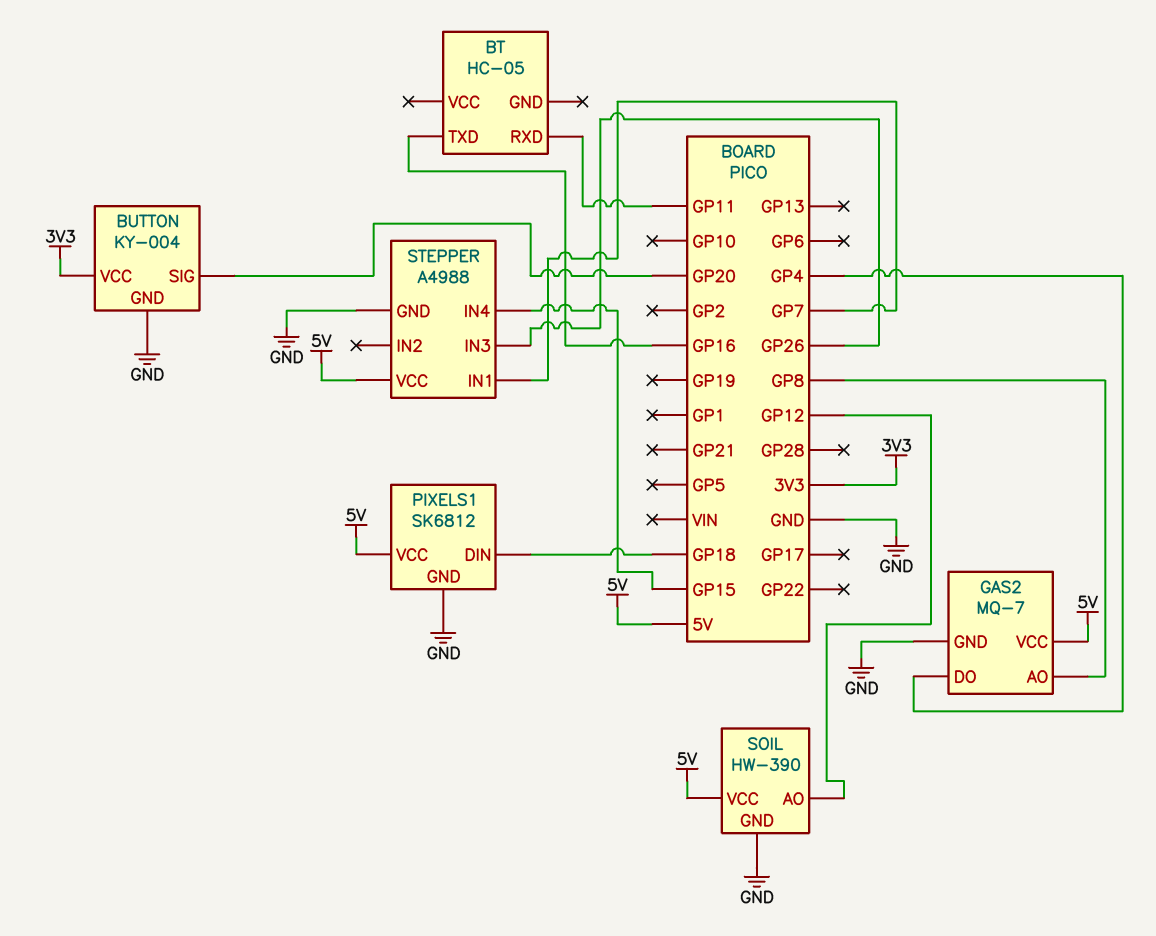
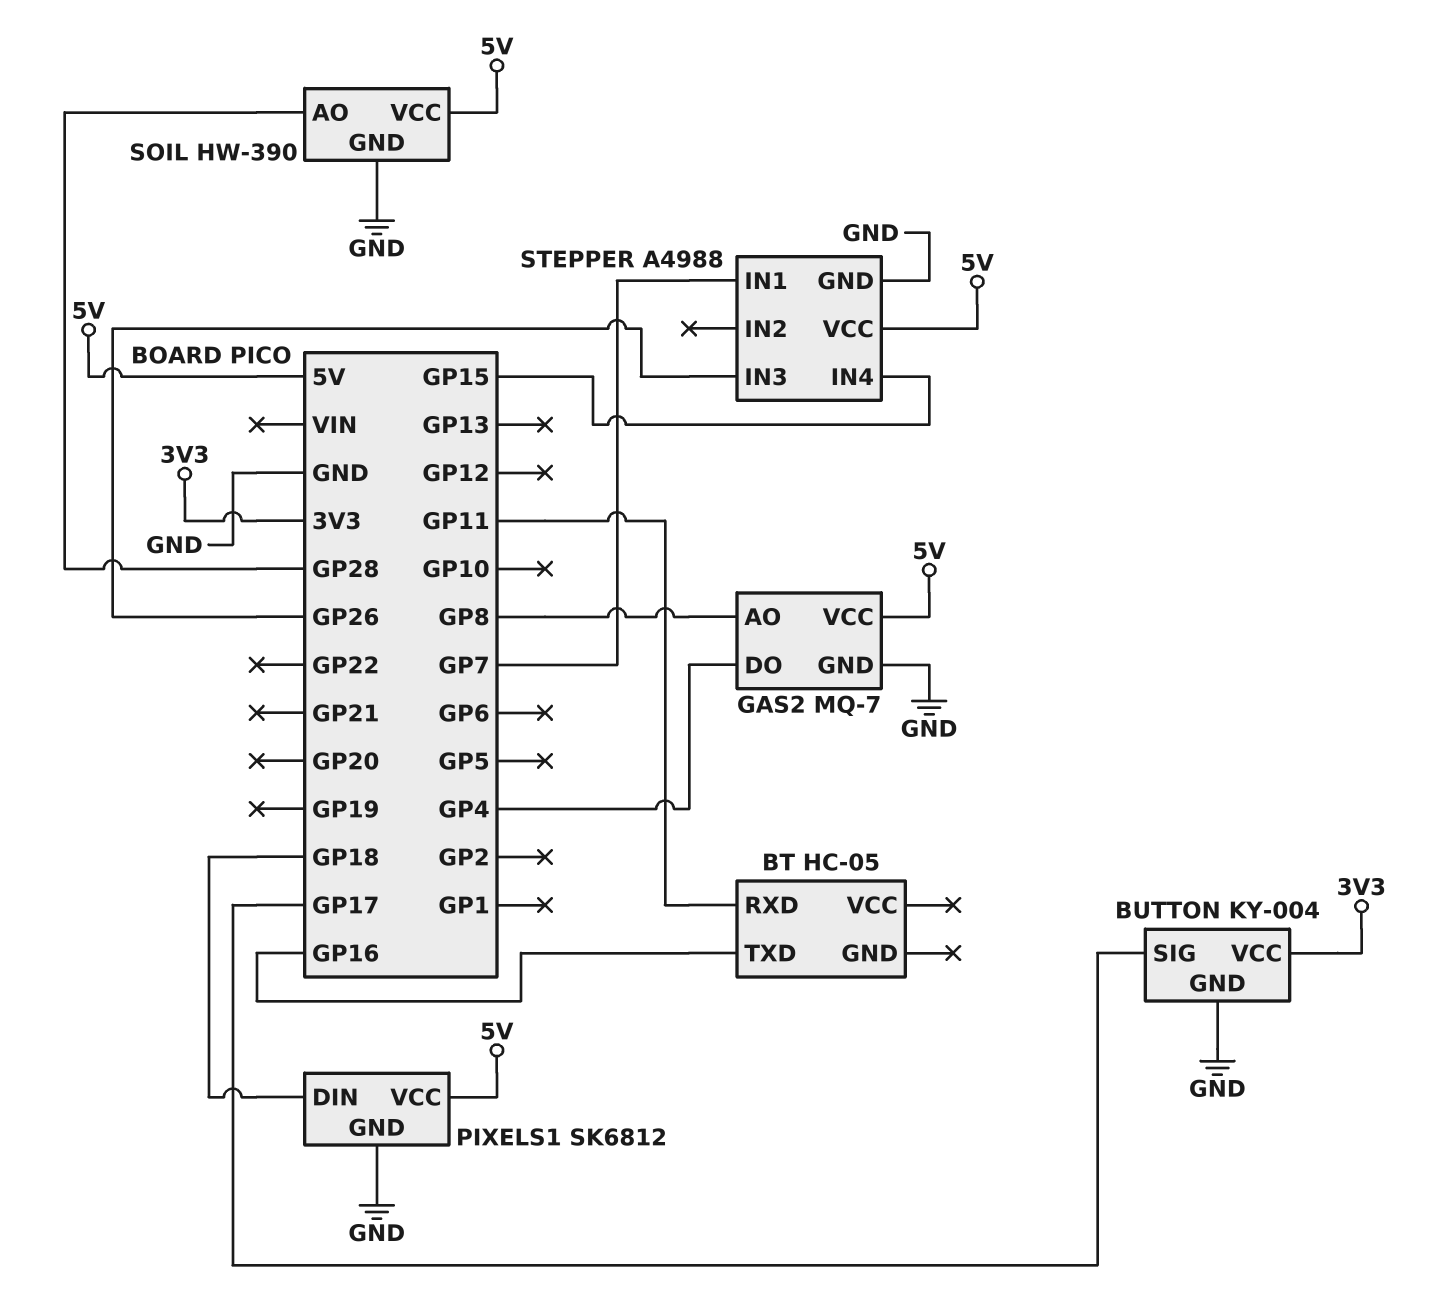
BUTTON pin SIG: GP20 -> GP17
SOIL pin AO: GP12 -> GP28

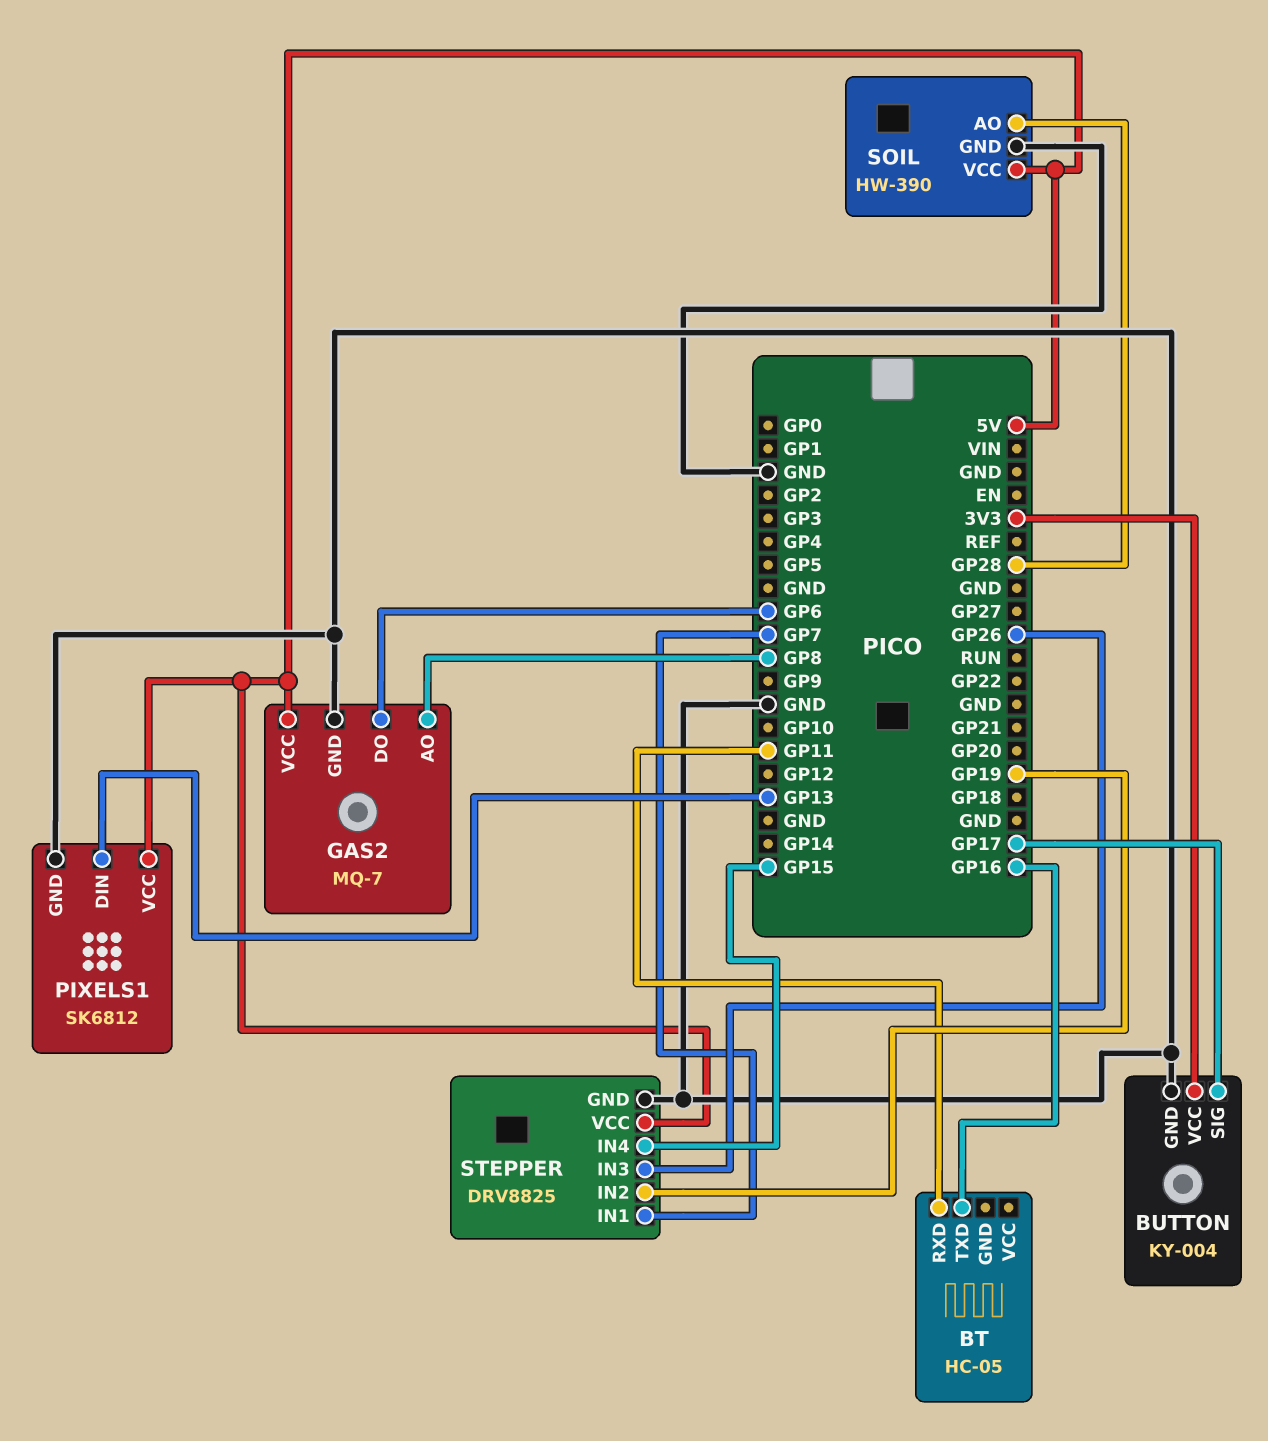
GAS2 pin DO: GP4 -> GP6
PIXELS1 pin DIN: GP18 -> GP13
STEPPER: A4988 -> DRV8825
STEPPER pin IN2: none -> GP19

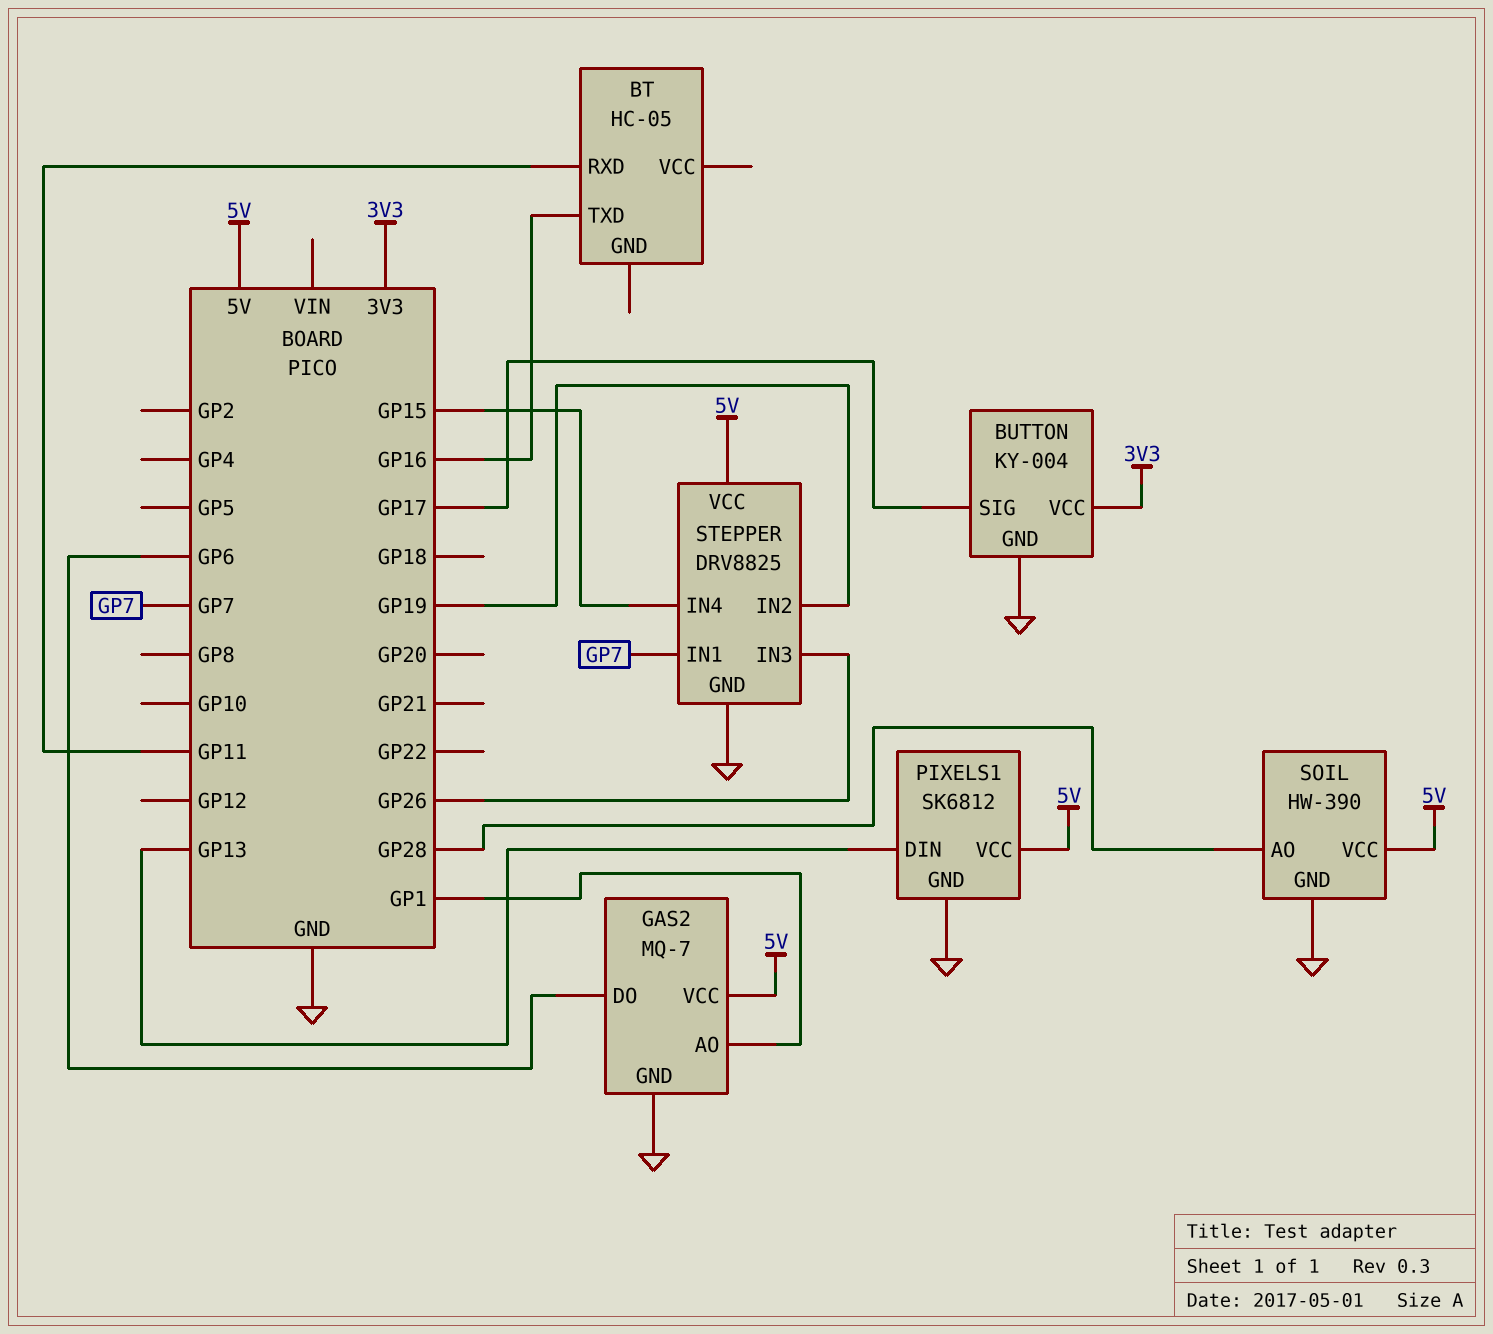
GAS2 pin AO: GP8 -> GP1

